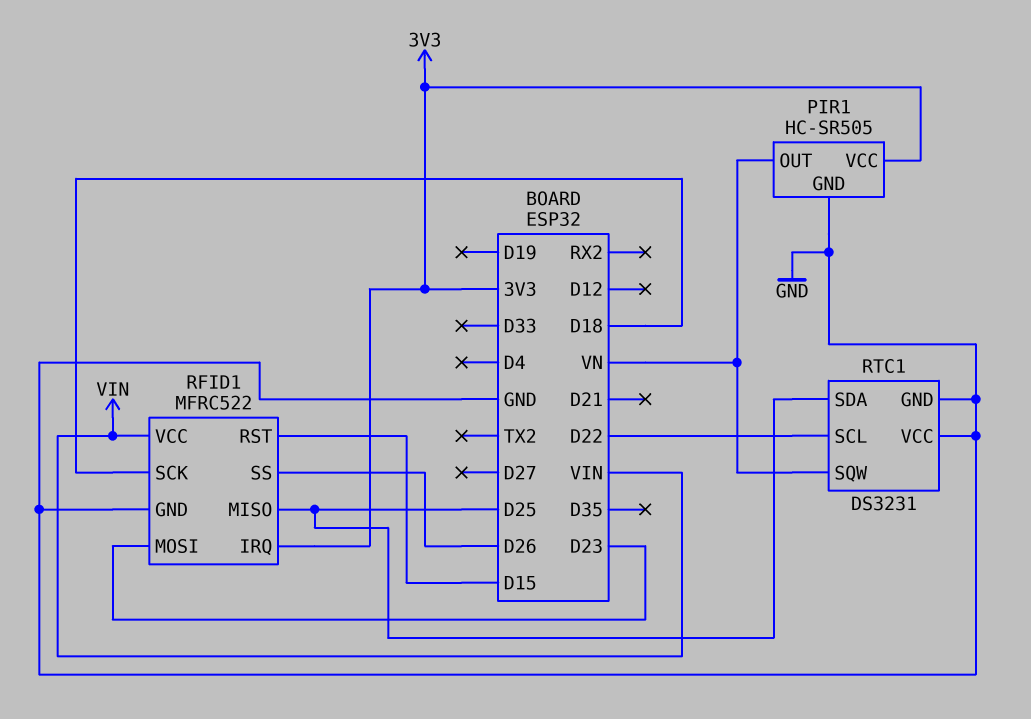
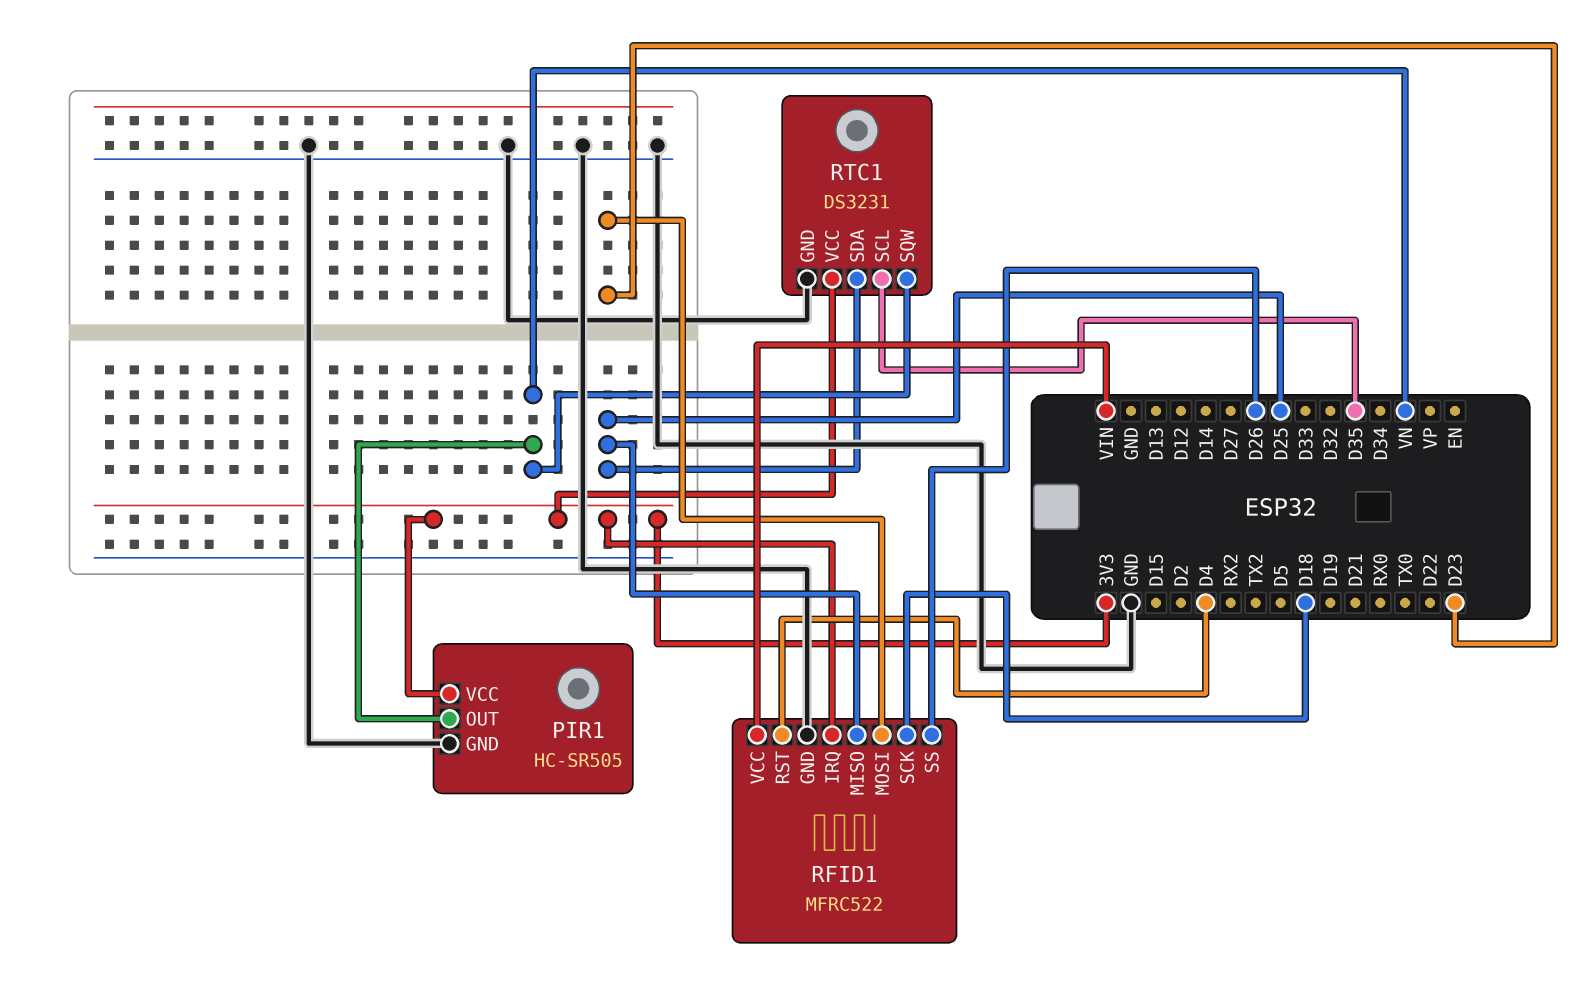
RFID1 pin RST: D15 -> D4
RTC1 pin SCL: D22 -> D35
RTC1 pin VCC: GND -> 3V3

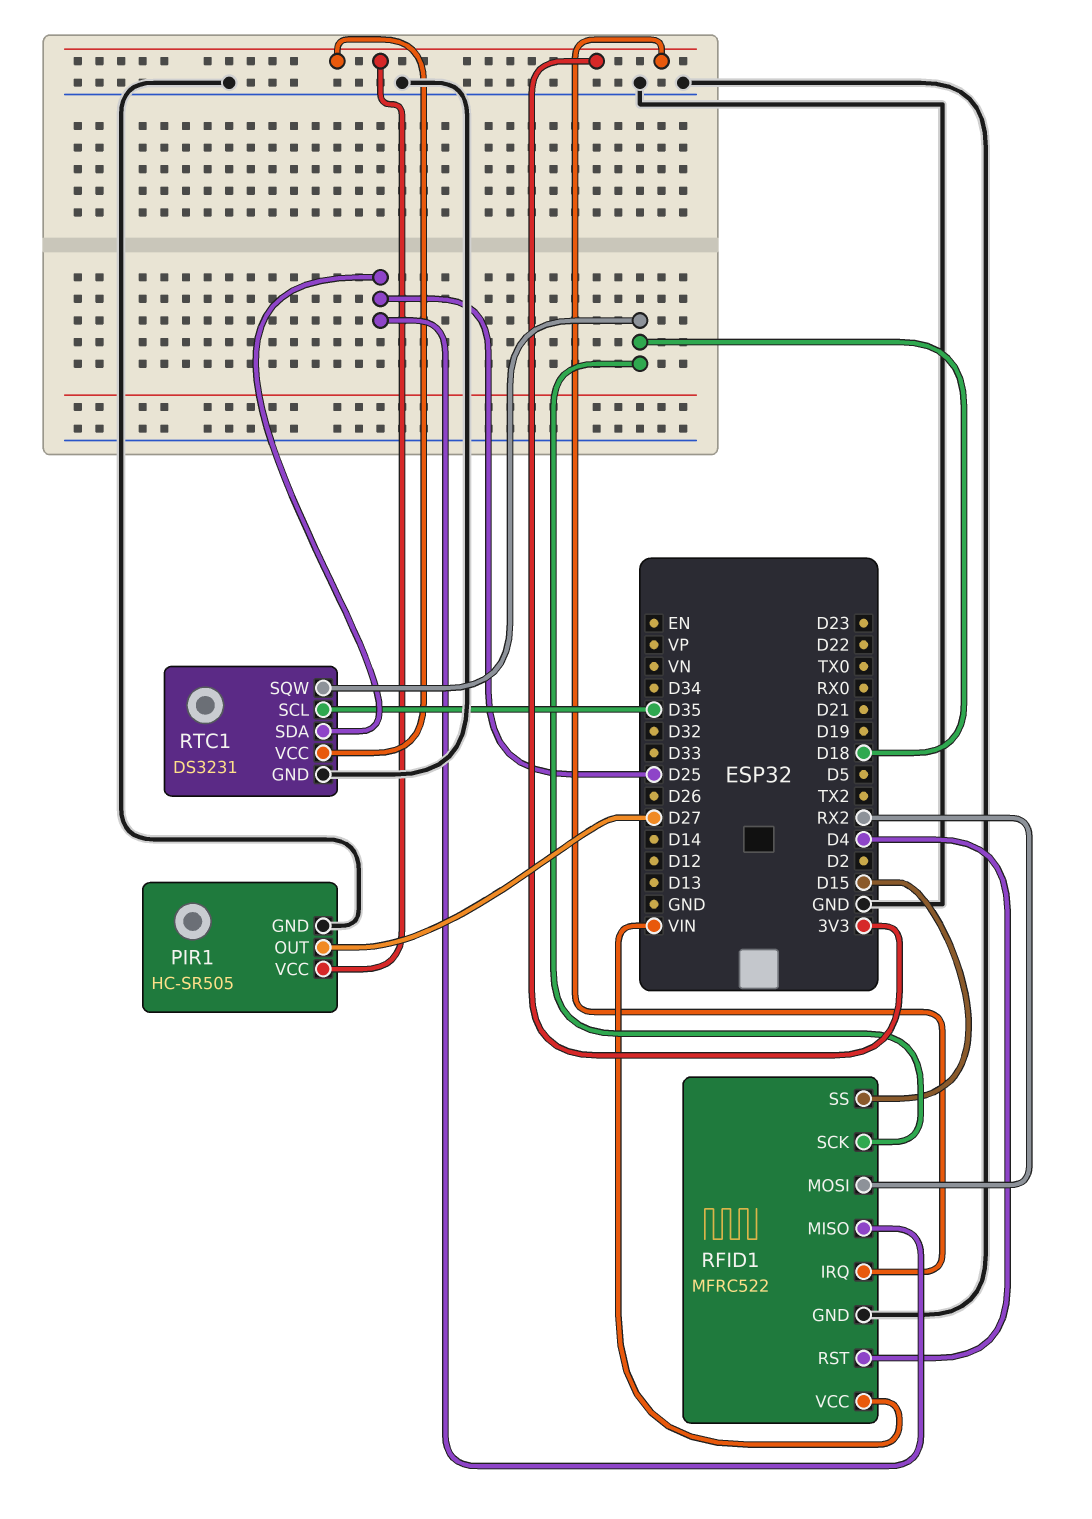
PIR1 pin OUT: VN -> D27
RFID1 pin MOSI: D23 -> RX2
RFID1 pin SS: D26 -> D15
RTC1 pin SQW: VN -> D18

